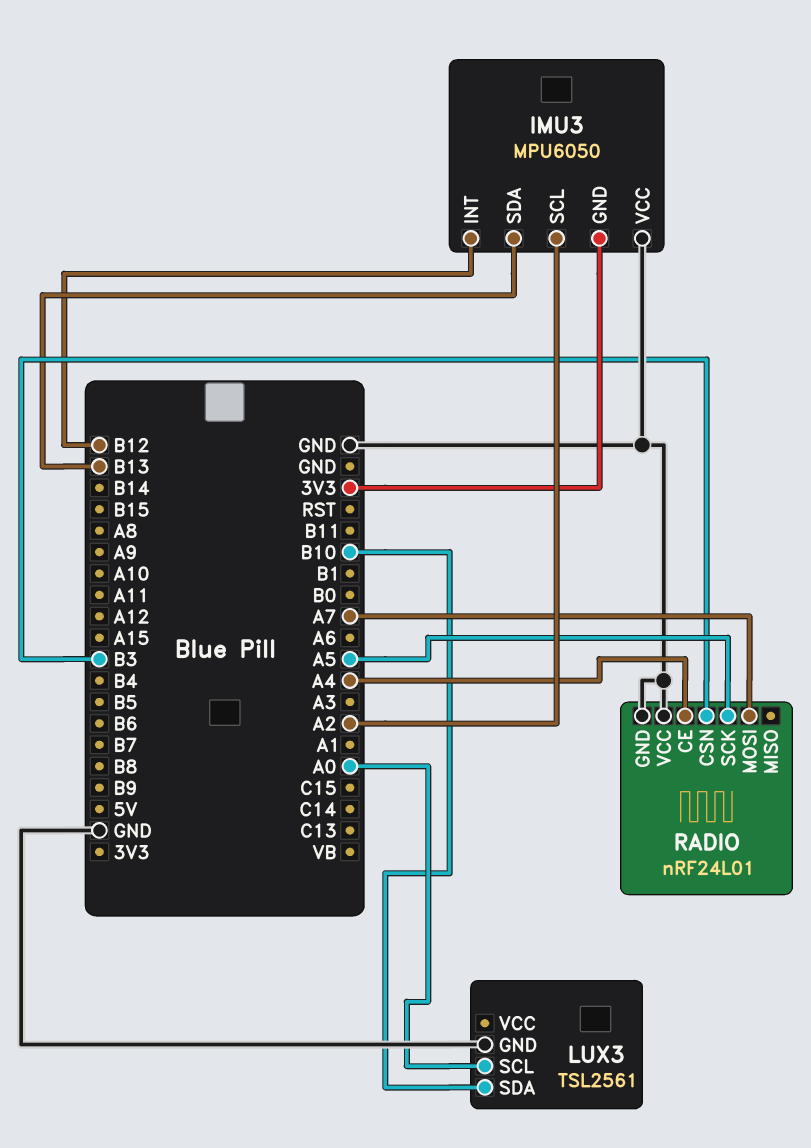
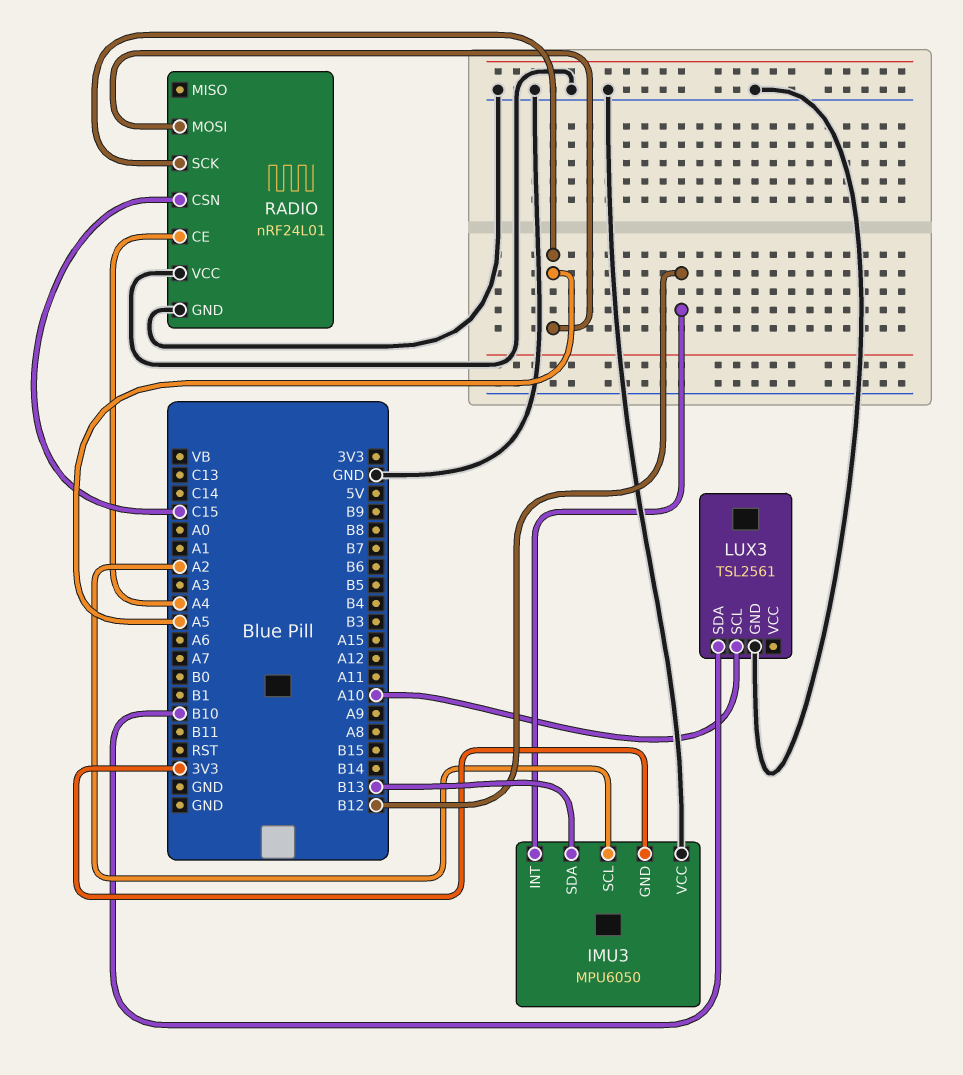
LUX3 pin SCL: A0 -> A10
RADIO pin CSN: B3 -> C15
RADIO pin MOSI: A7 -> A5

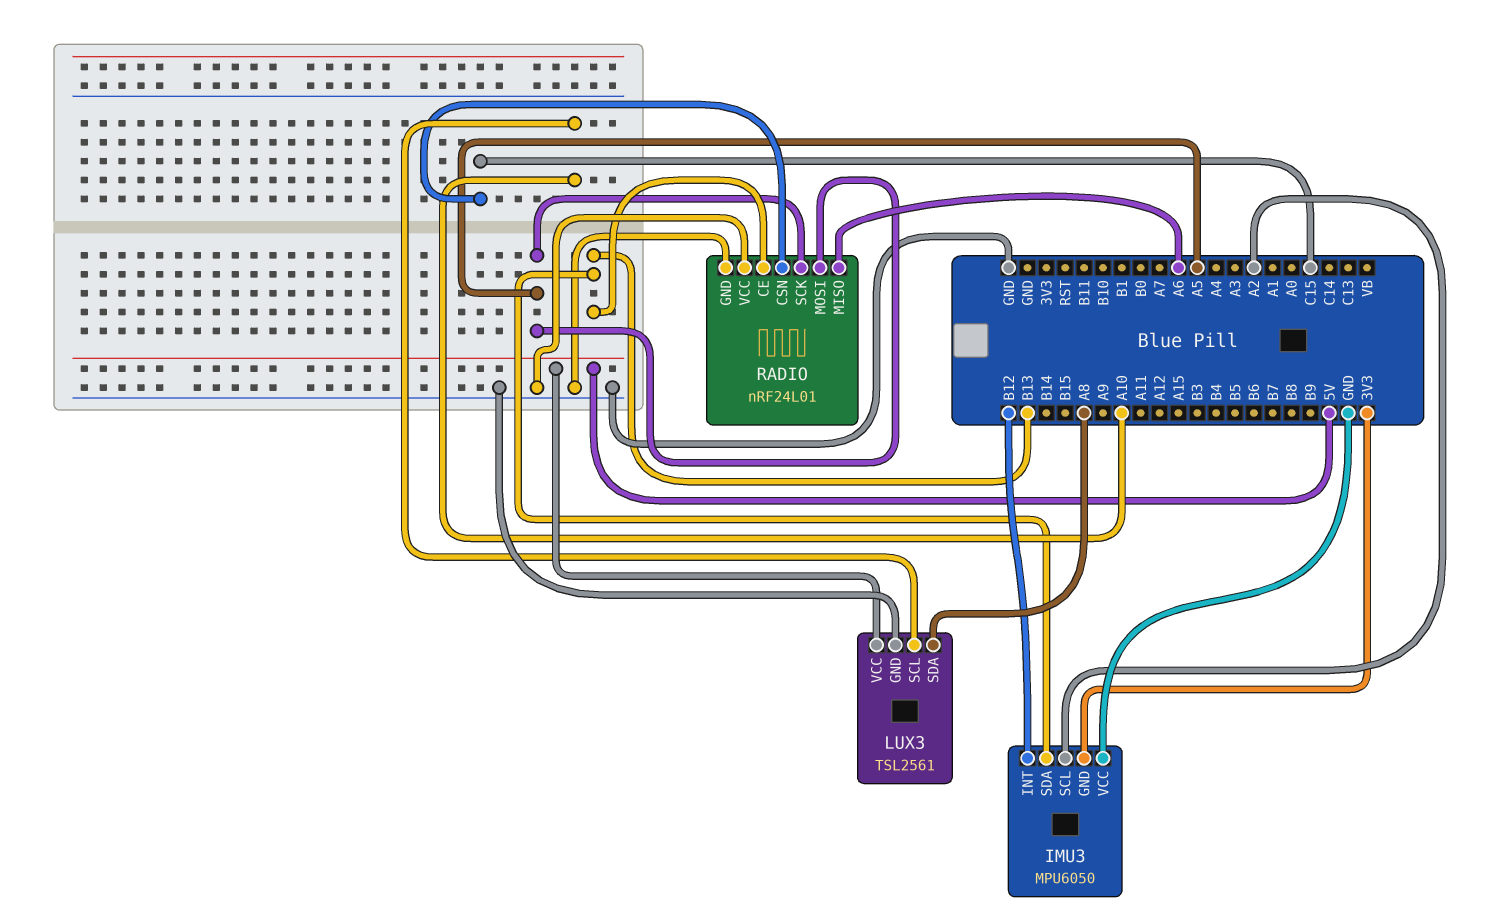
LUX3 pin SDA: B10 -> A8
LUX3 pin VCC: none -> 5V
RADIO pin CE: A4 -> B13
RADIO pin MISO: none -> A6

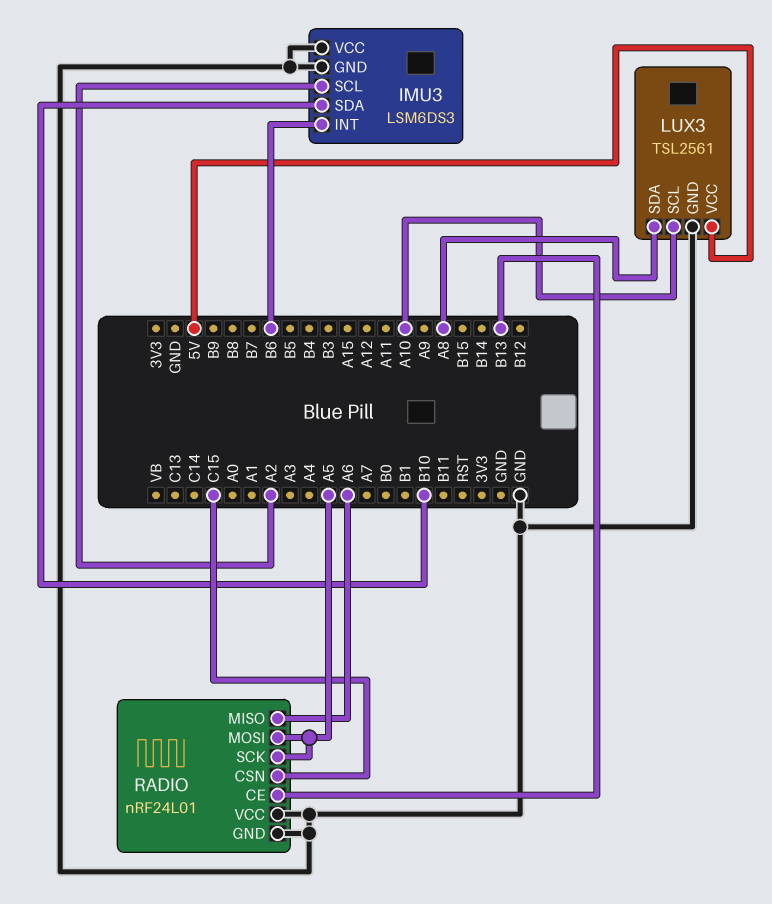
IMU3: MPU6050 -> LSM6DS3
IMU3 pin GND: 3V3 -> GND
IMU3 pin INT: B12 -> B6
IMU3 pin SDA: B13 -> B10

